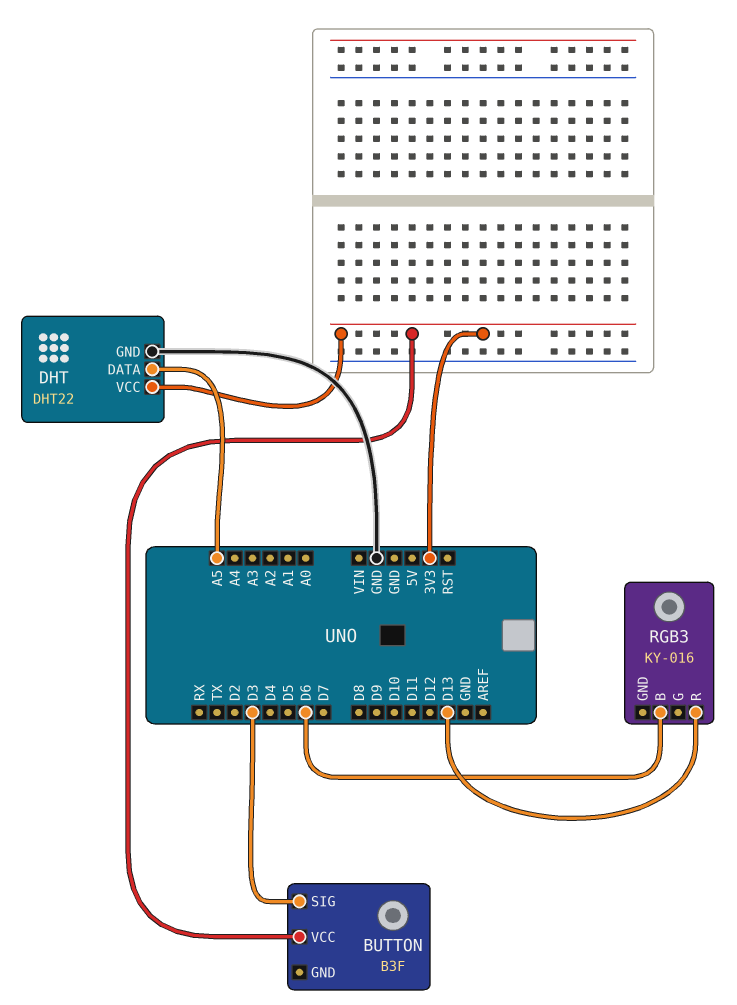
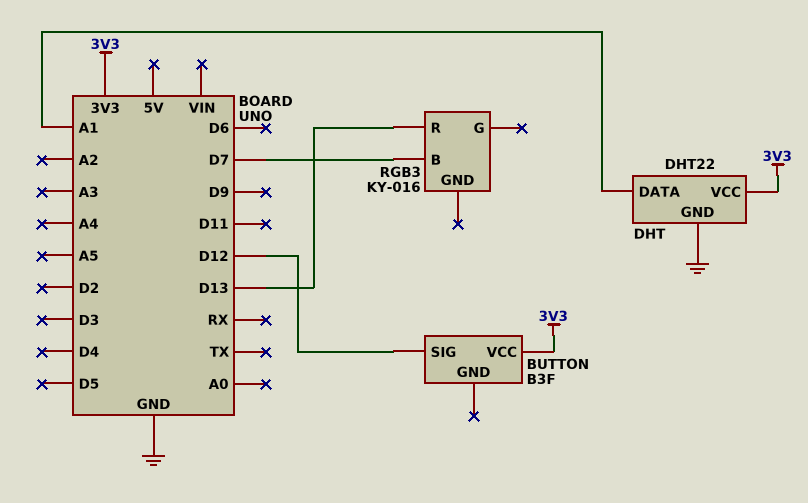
BUTTON pin SIG: D3 -> D12
DHT pin DATA: A5 -> A1
RGB3 pin B: D6 -> D7

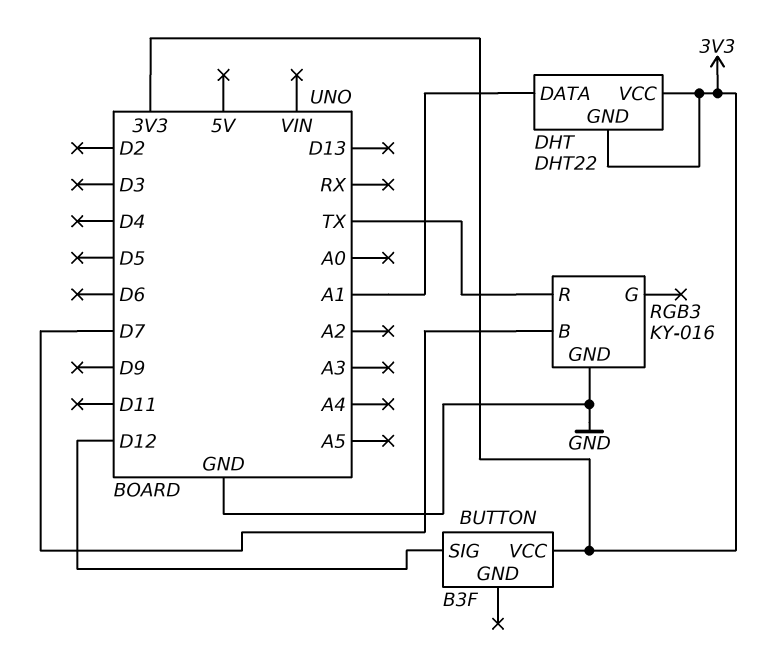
DHT pin GND: GND -> 3V3
RGB3 pin GND: none -> GND
RGB3 pin R: D13 -> TX

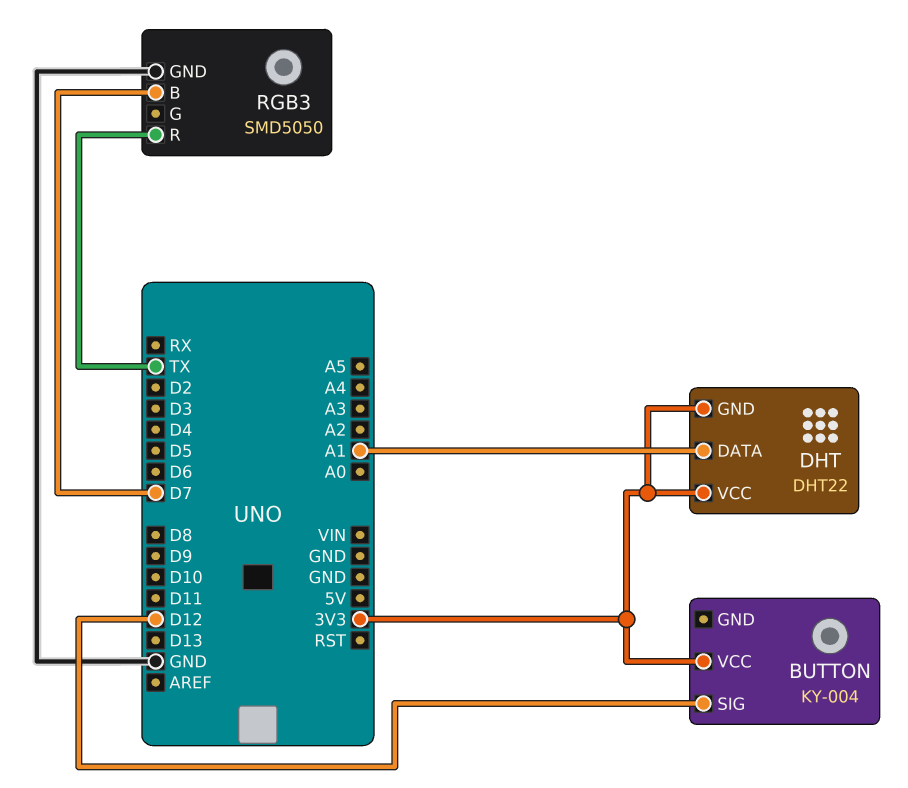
BUTTON: B3F -> KY-004
RGB3: KY-016 -> SMD5050

